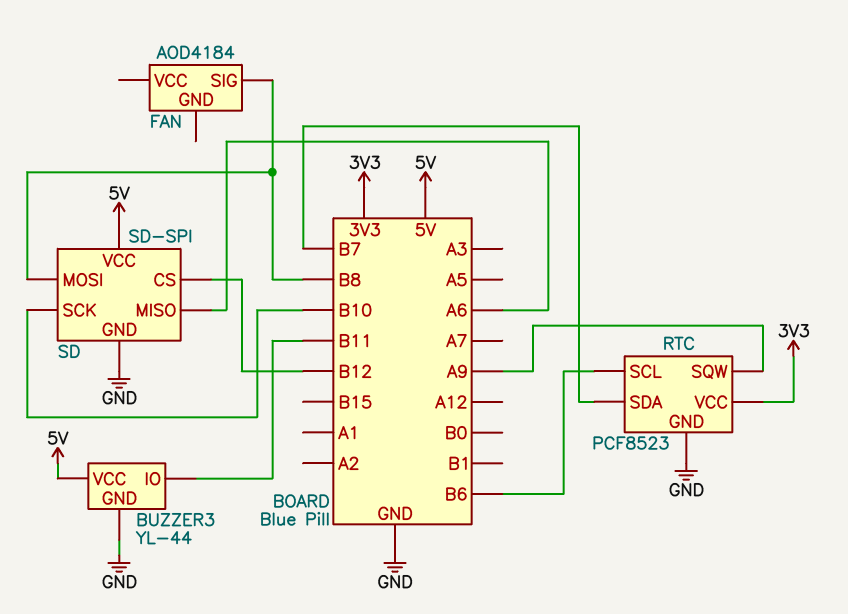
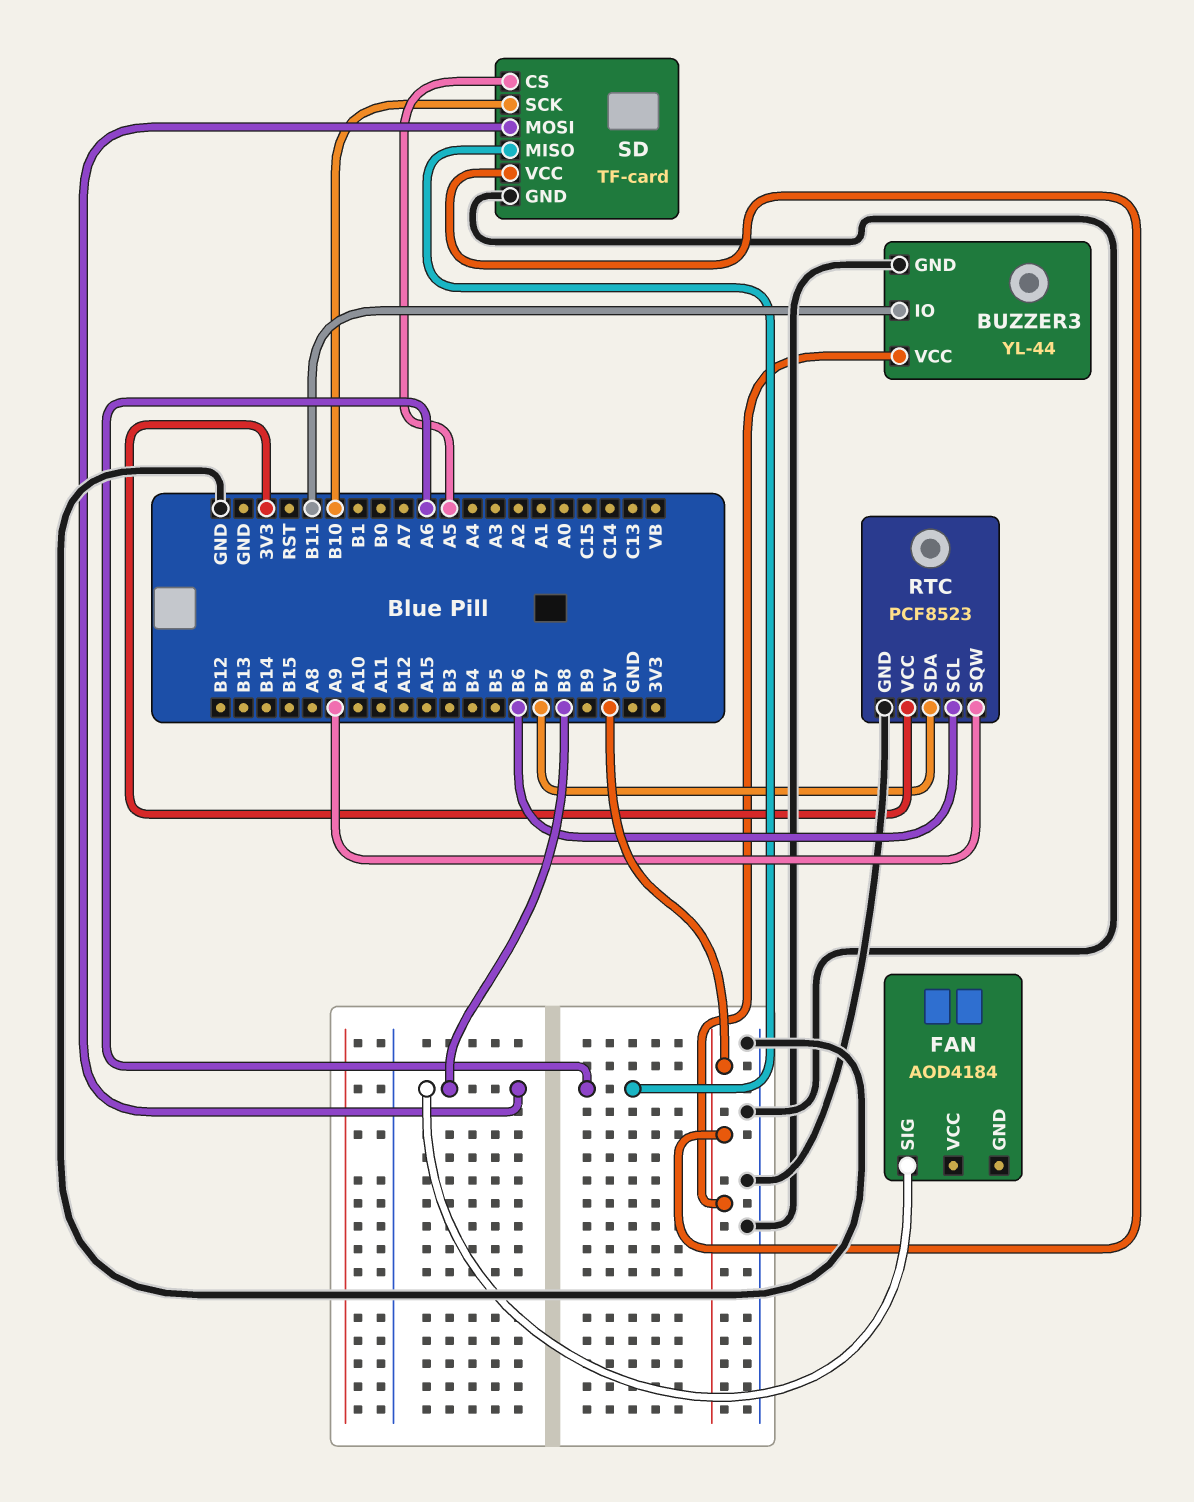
SD: SD-SPI -> TF-card
SD pin CS: B12 -> A5

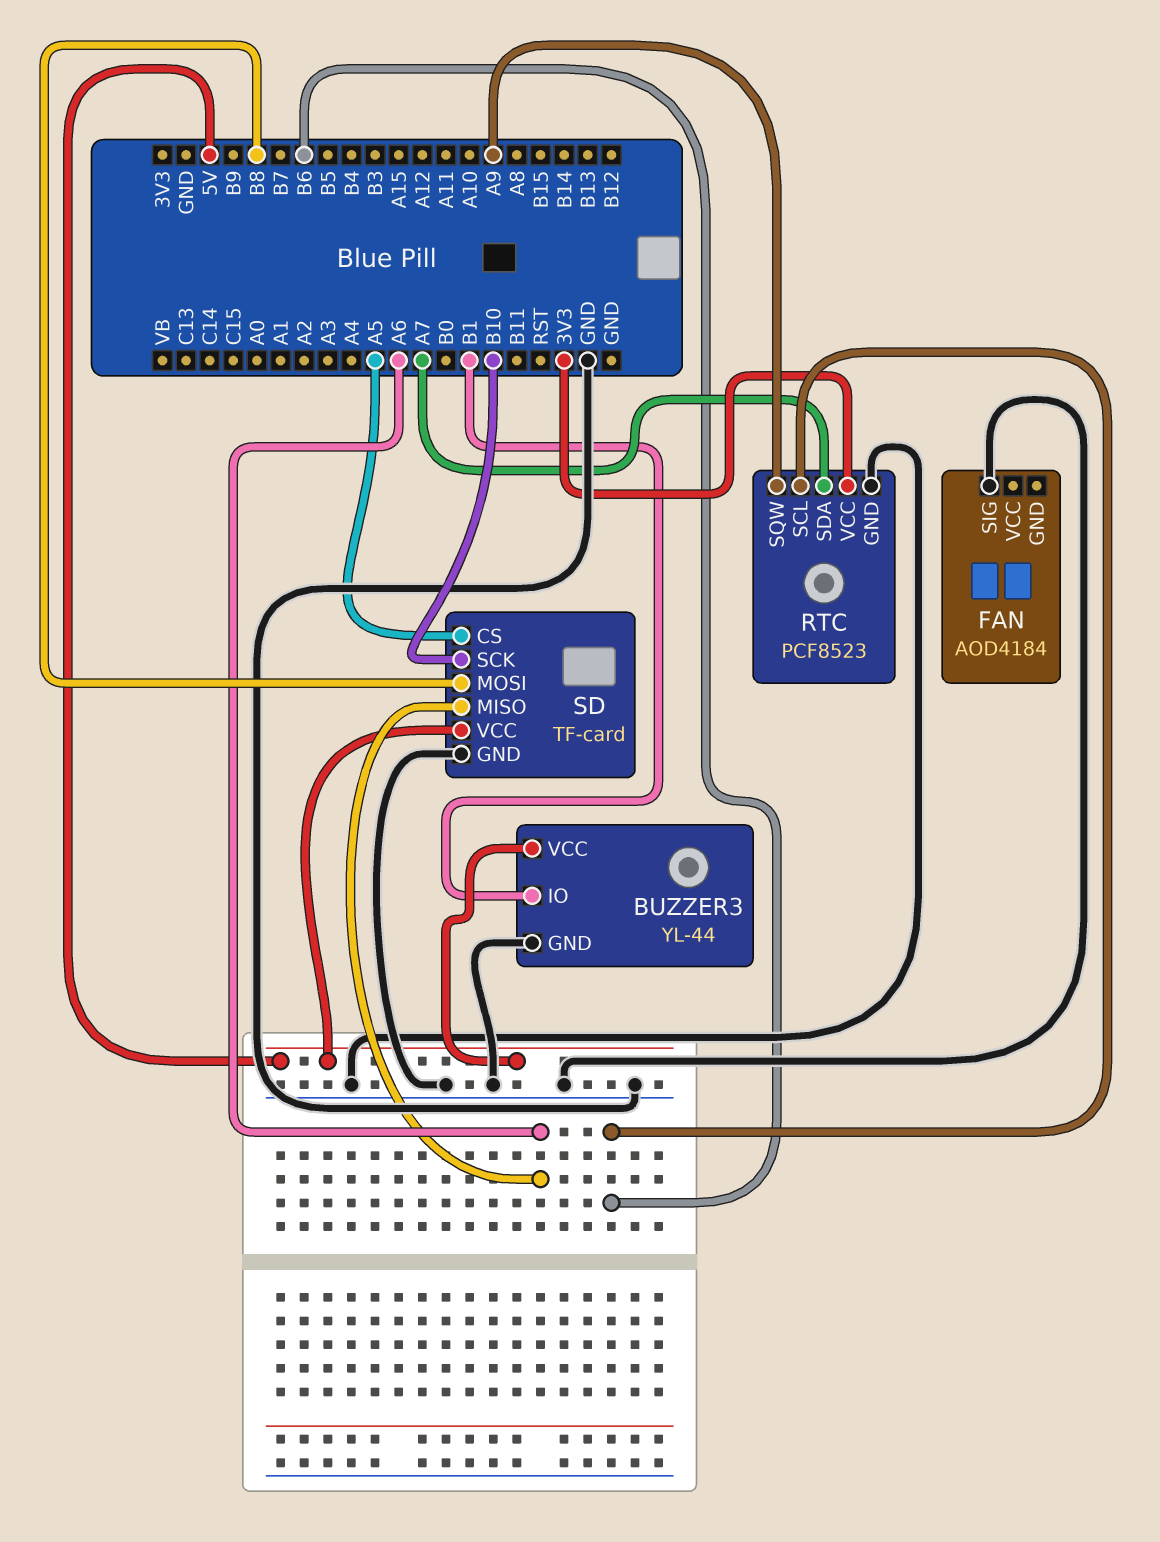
BUZZER3 pin IO: B11 -> B1
FAN pin SIG: B8 -> GND
RTC pin SDA: B7 -> A7

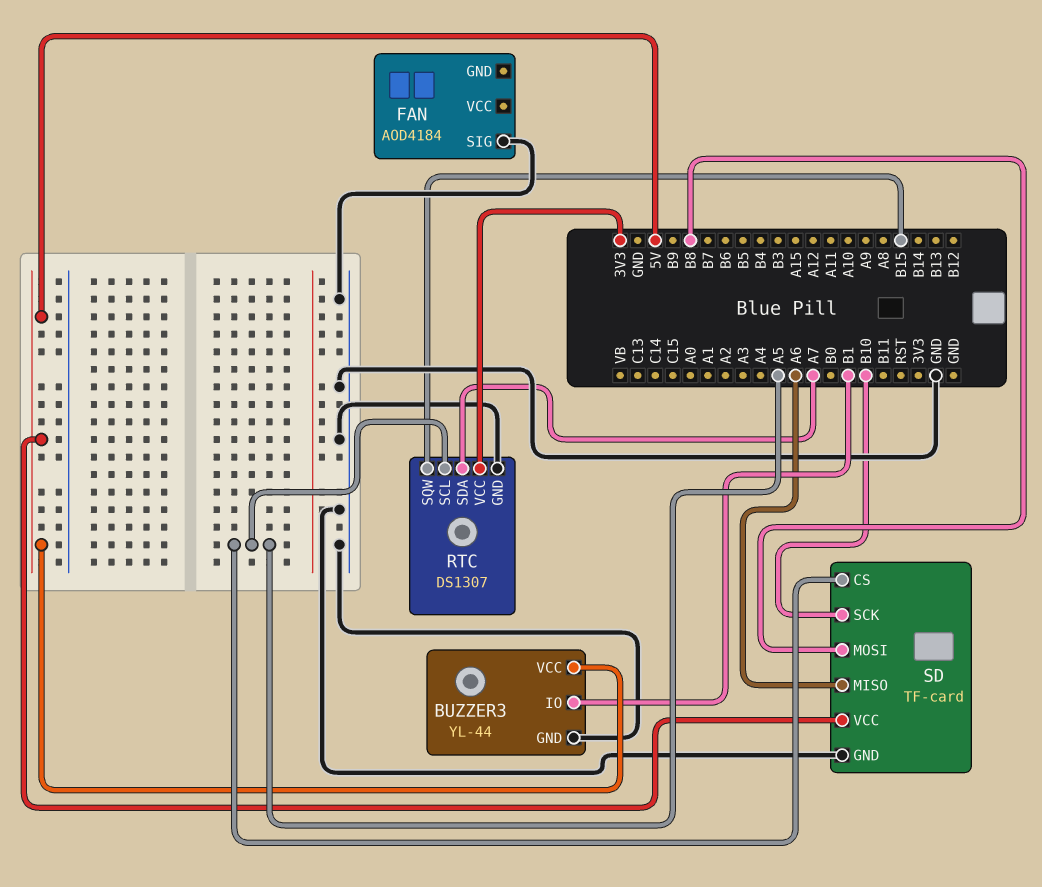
RTC: PCF8523 -> DS1307
RTC pin SCL: B6 -> A5
RTC pin SQW: A9 -> B15

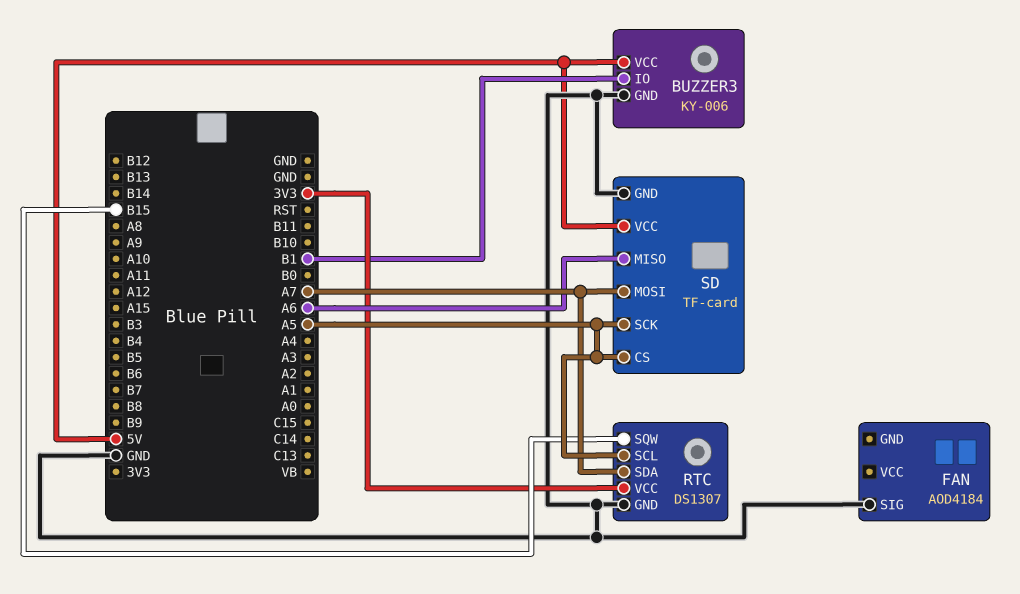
BUZZER3: YL-44 -> KY-006
SD pin MOSI: B8 -> A7
SD pin SCK: B10 -> A5

